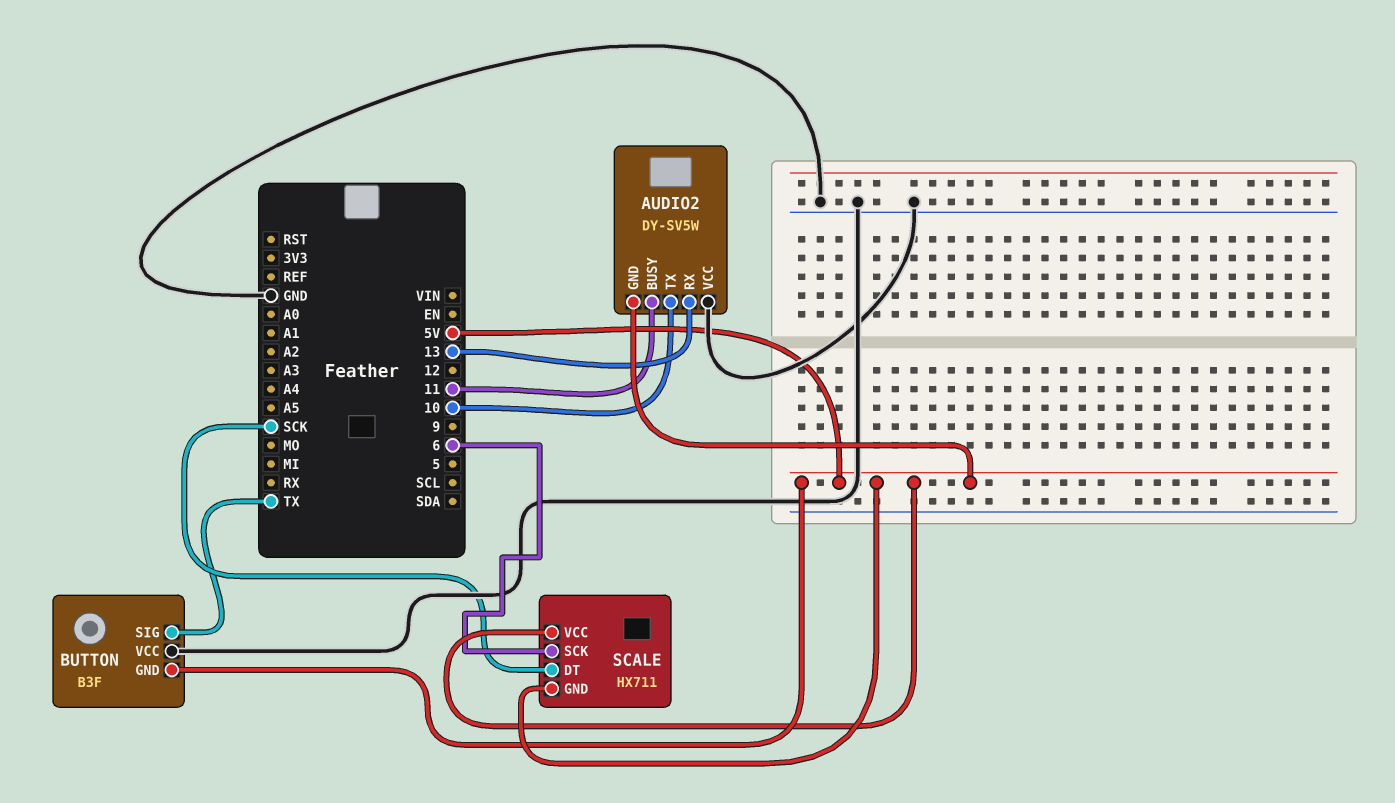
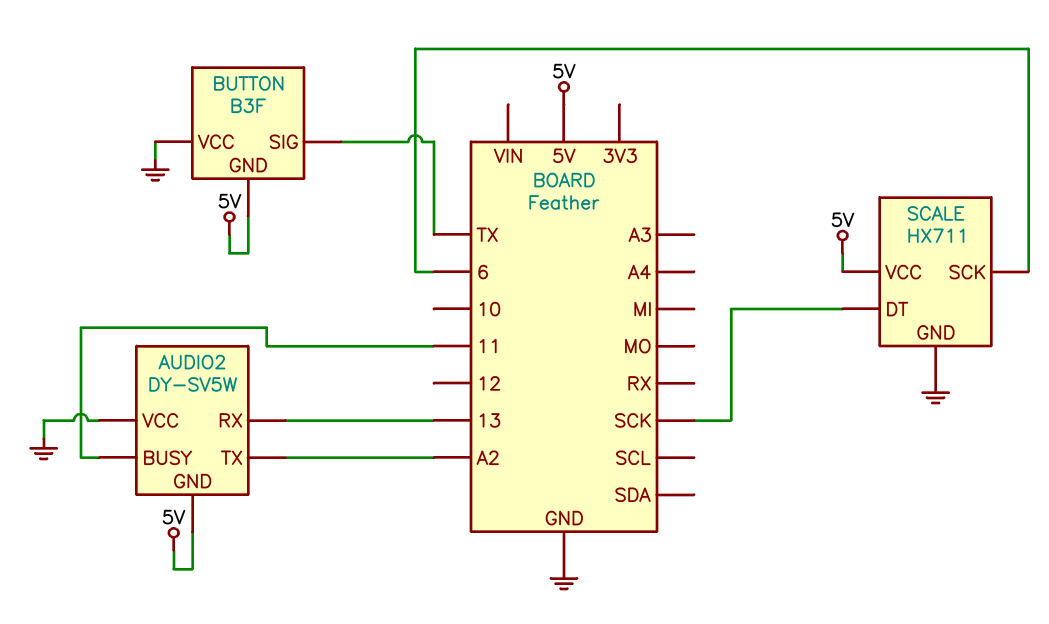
AUDIO2 pin TX: 10 -> A2
SCALE pin GND: 5V -> GND

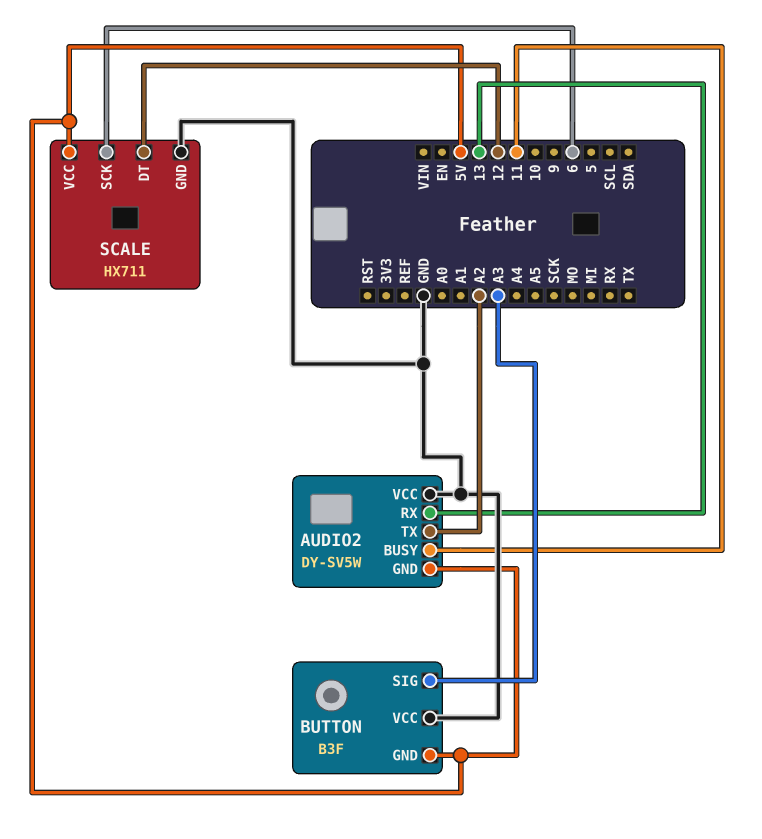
BUTTON pin SIG: TX -> A3
SCALE pin DT: SCK -> 12

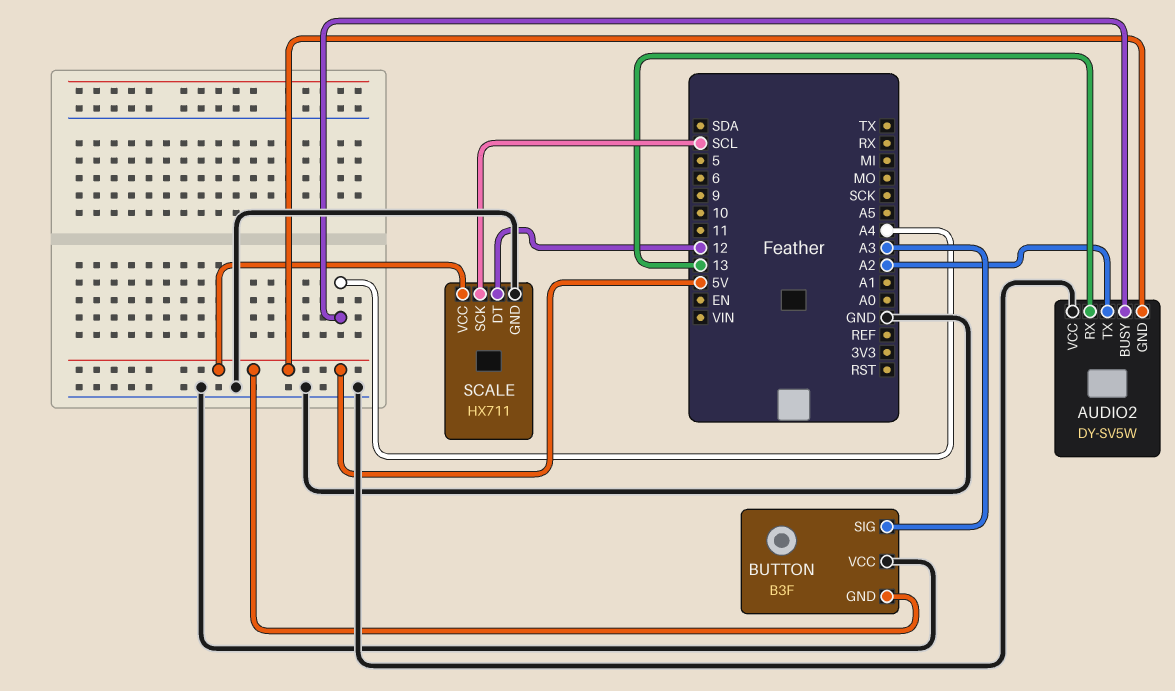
AUDIO2 pin BUSY: 11 -> A4
SCALE pin SCK: 6 -> SCL

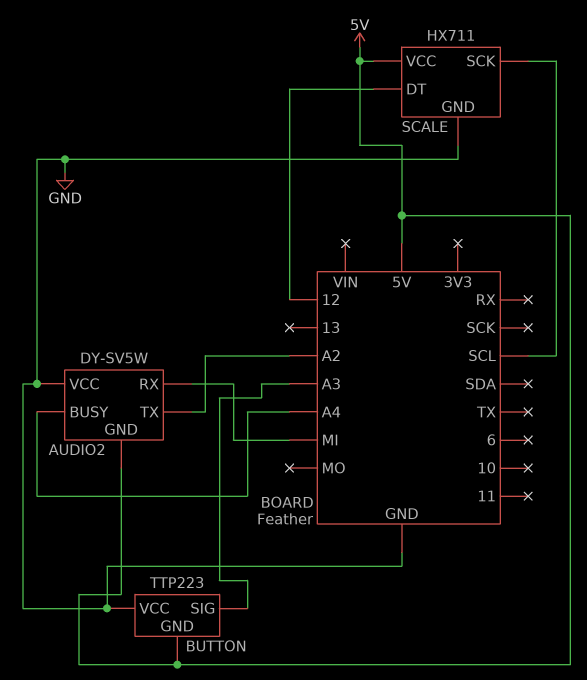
AUDIO2 pin RX: 13 -> MI
BUTTON: B3F -> TTP223

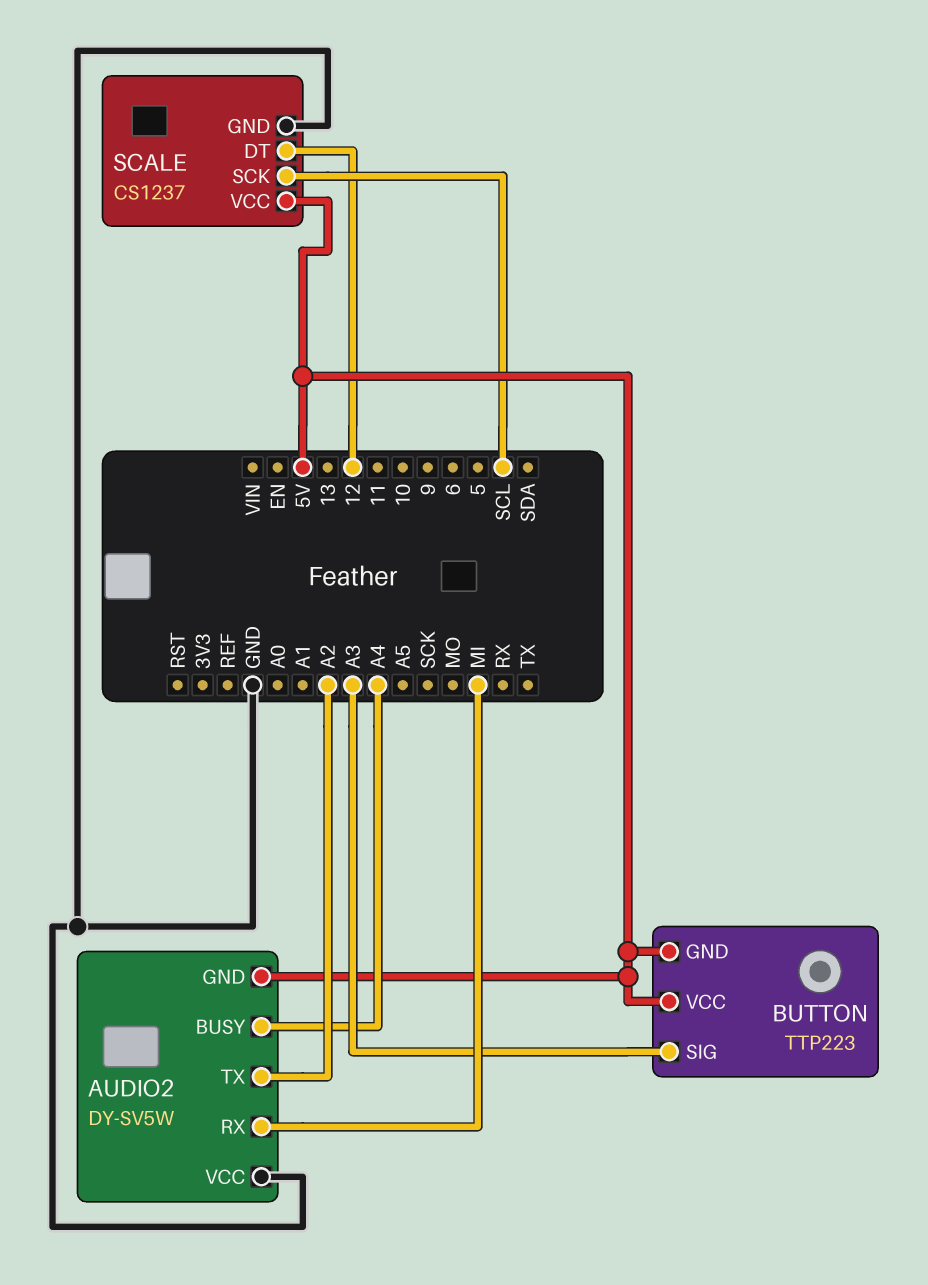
BUTTON pin VCC: GND -> 5V
SCALE: HX711 -> CS1237

